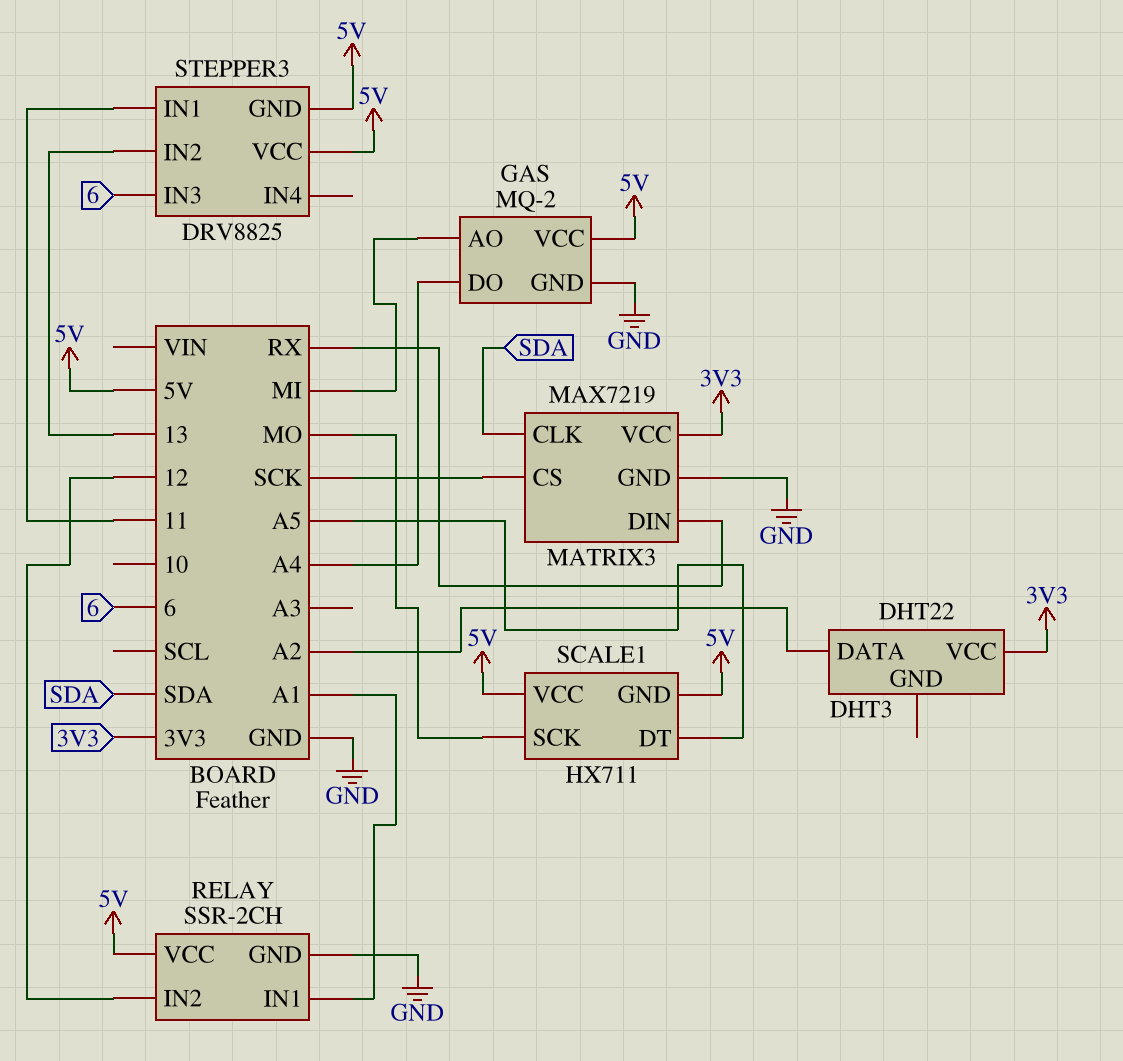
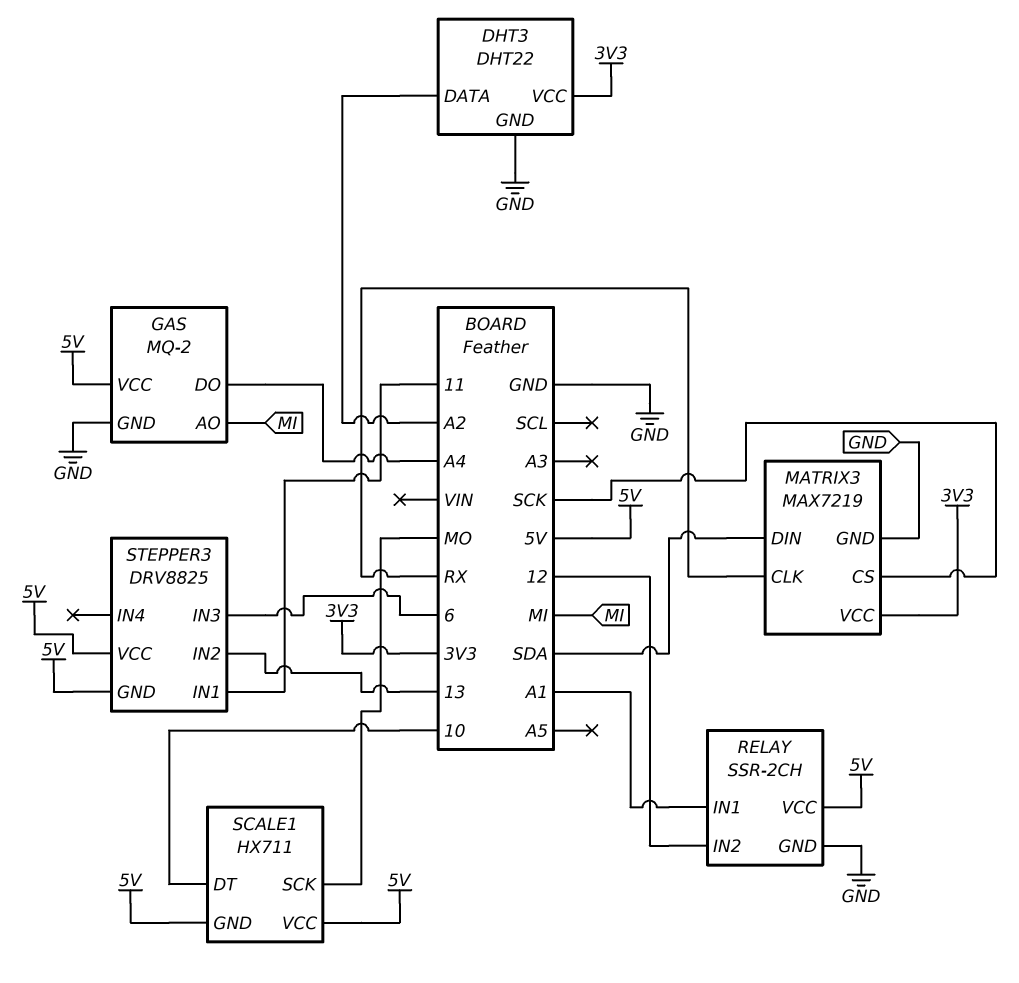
DHT3 pin GND: none -> GND
MATRIX3 pin CLK: SDA -> RX
MATRIX3 pin DIN: RX -> SDA
SCALE1 pin DT: A5 -> 10

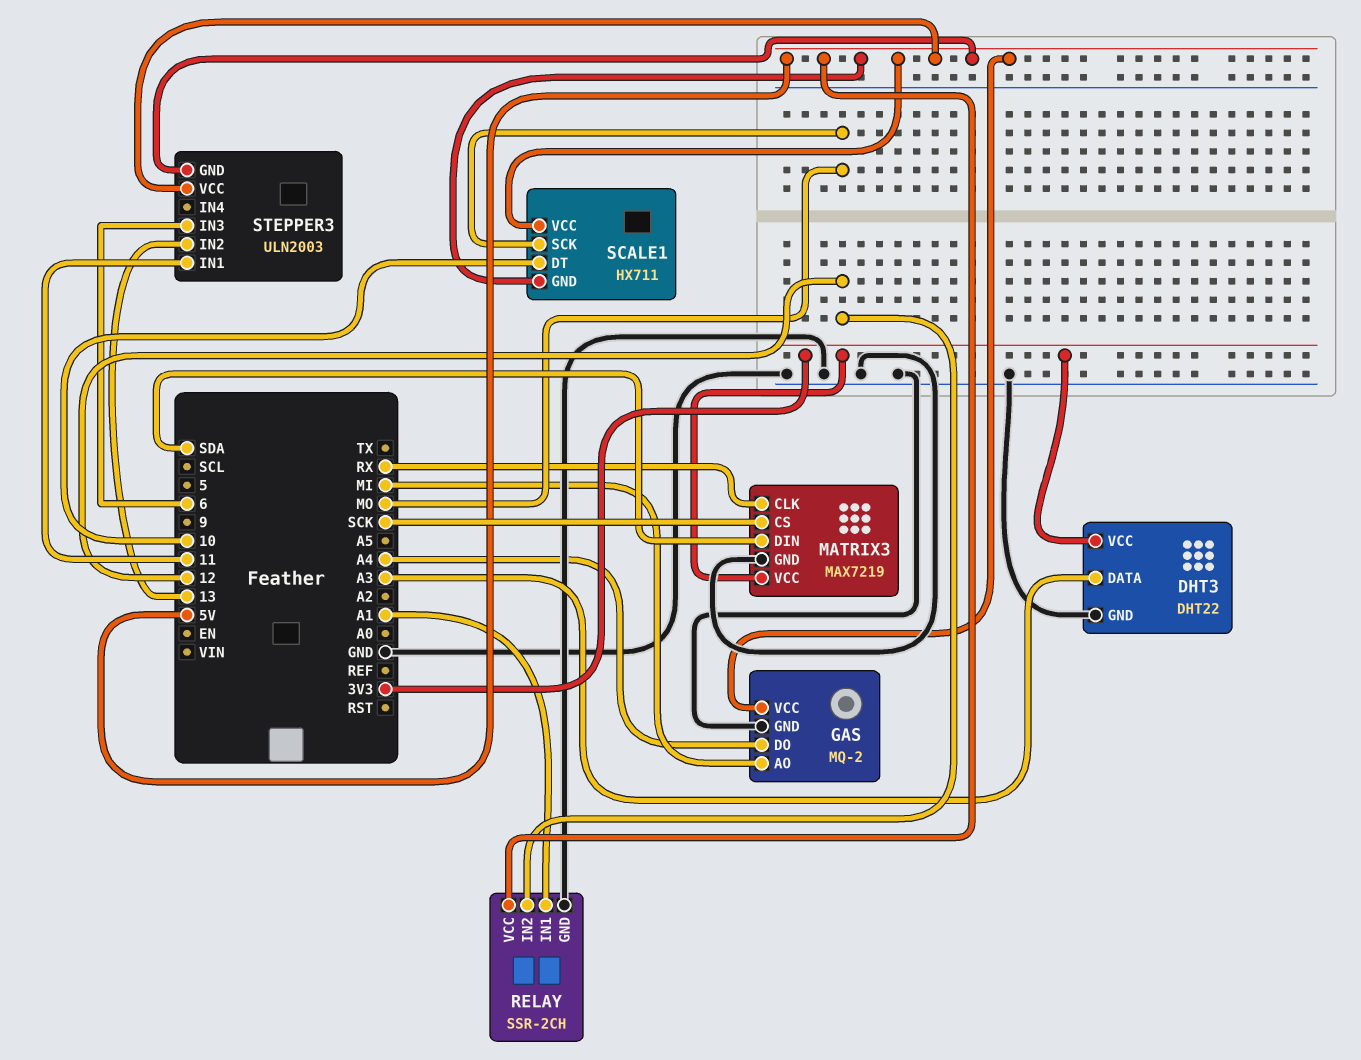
DHT3 pin DATA: A2 -> A3
STEPPER3: DRV8825 -> ULN2003

